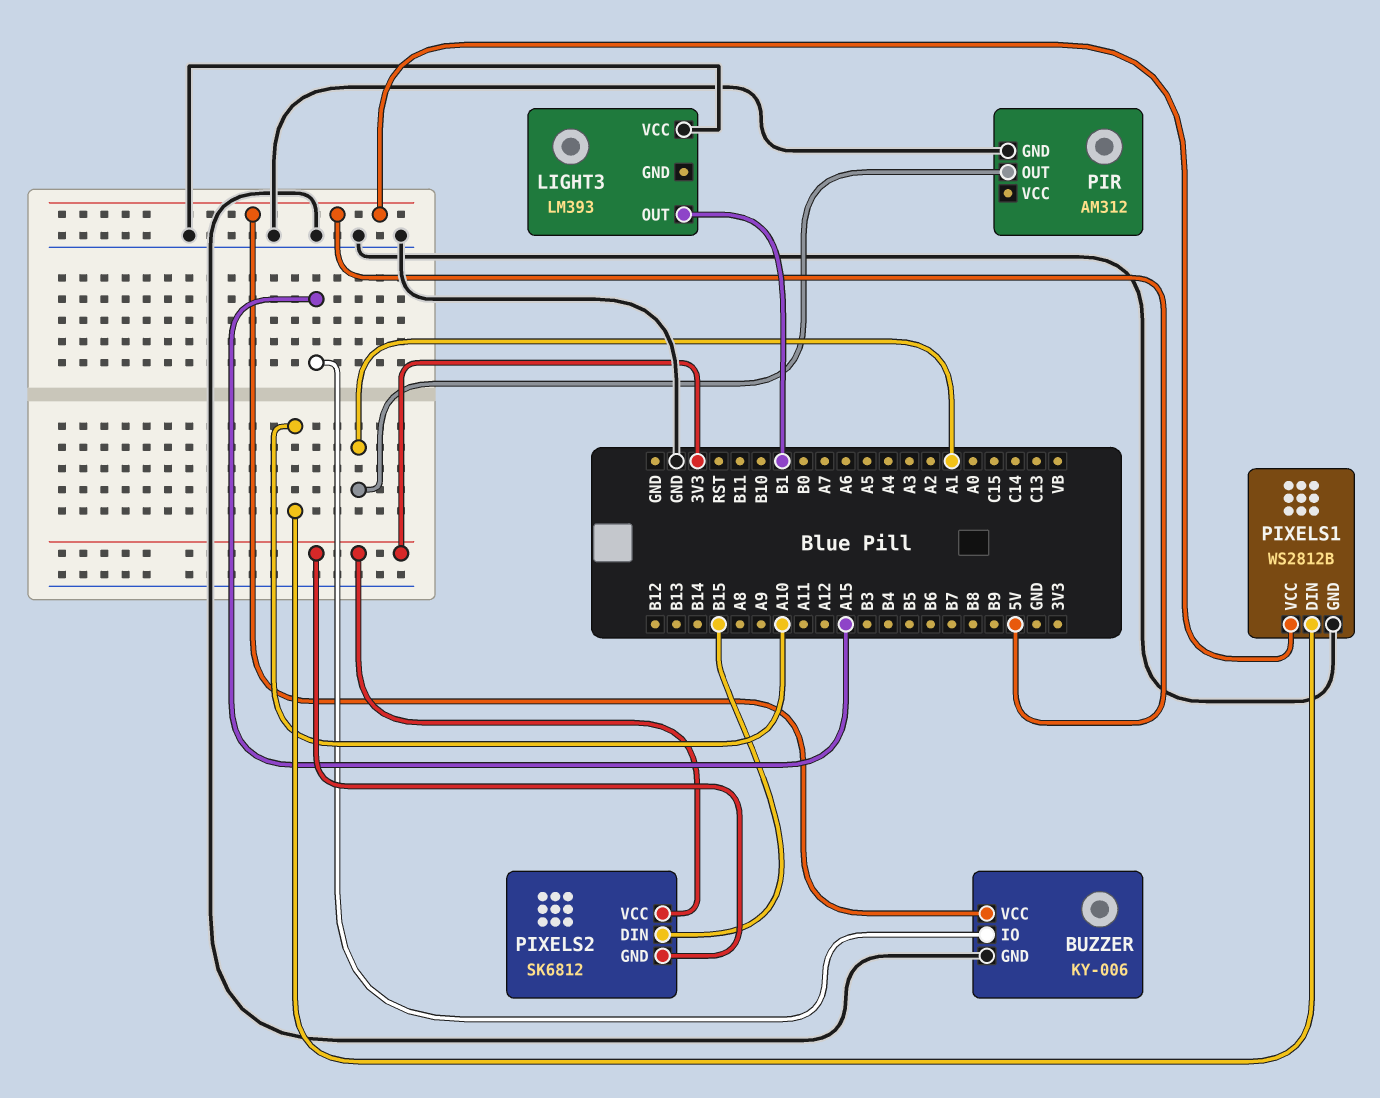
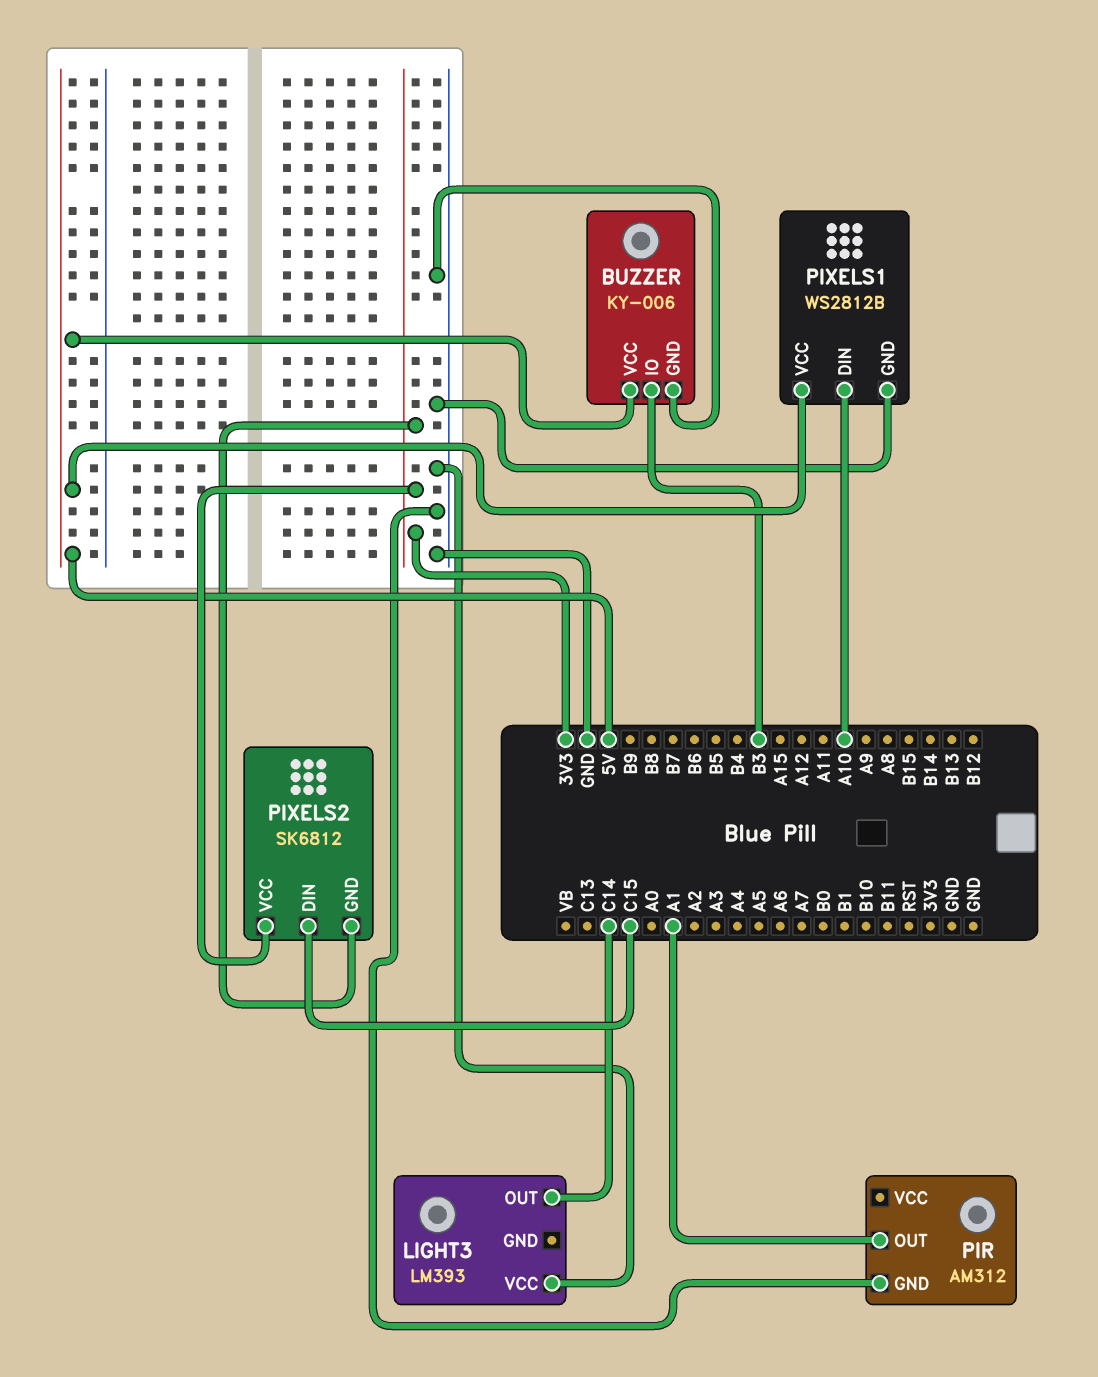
BUZZER pin IO: A15 -> B3
LIGHT3 pin OUT: B1 -> C14
PIXELS2 pin DIN: B15 -> C15

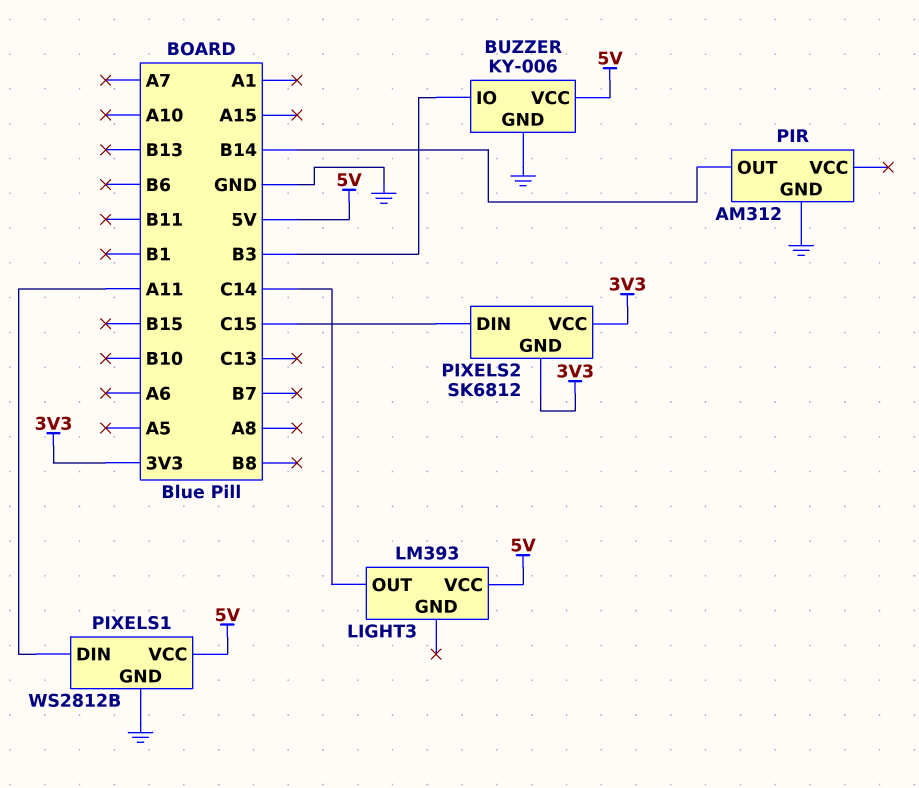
LIGHT3 pin VCC: GND -> 5V
PIR pin OUT: A1 -> B14
PIXELS1 pin DIN: A10 -> A11

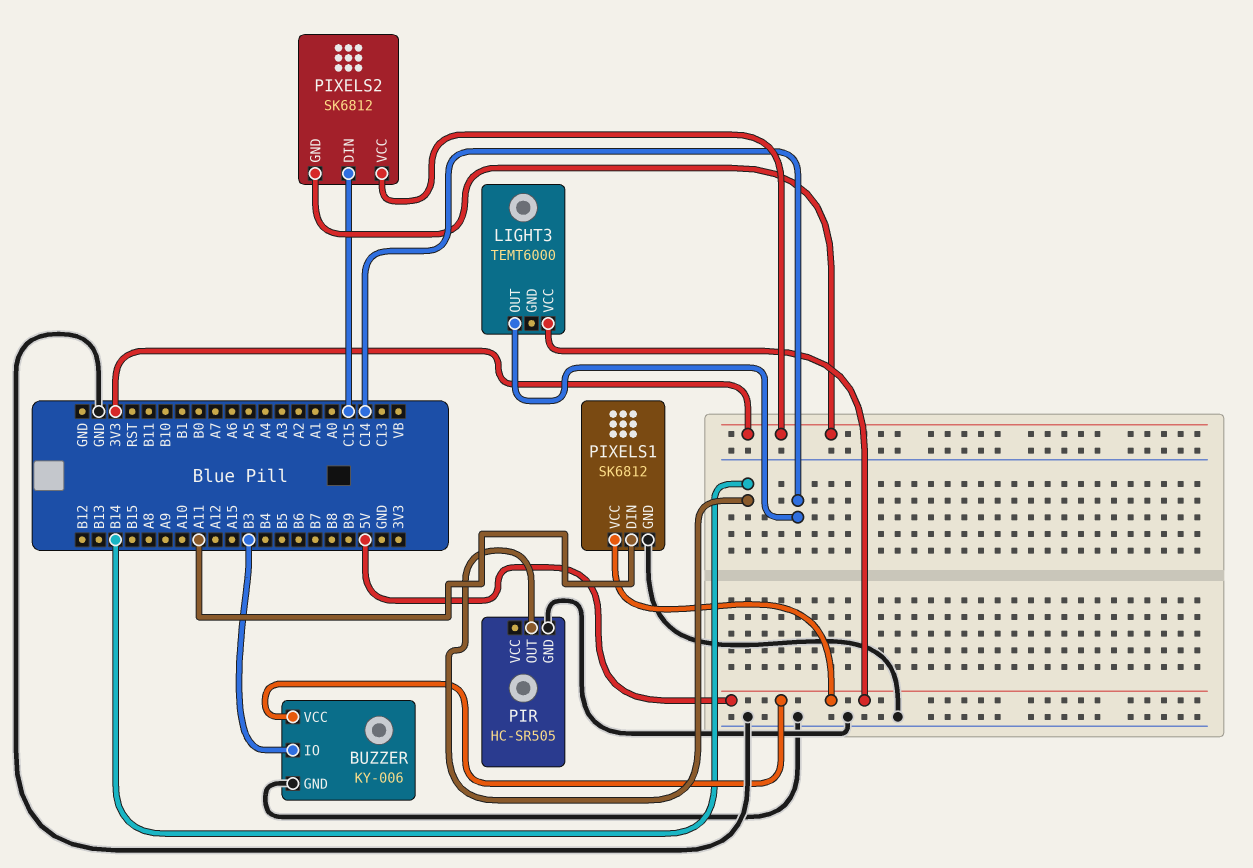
LIGHT3: LM393 -> TEMT6000
PIR: AM312 -> HC-SR505
PIXELS1: WS2812B -> SK6812

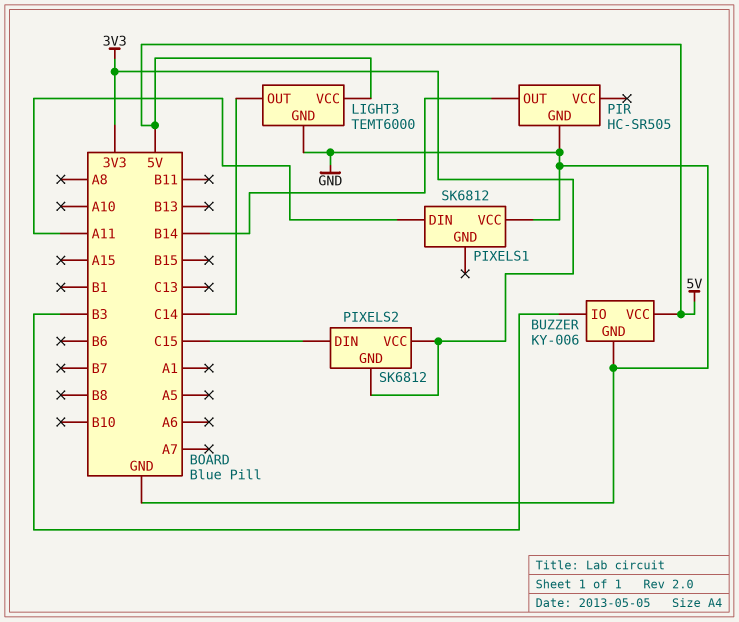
LIGHT3 pin GND: none -> GND
PIXELS1 pin GND: GND -> none
PIXELS1 pin VCC: 5V -> GND

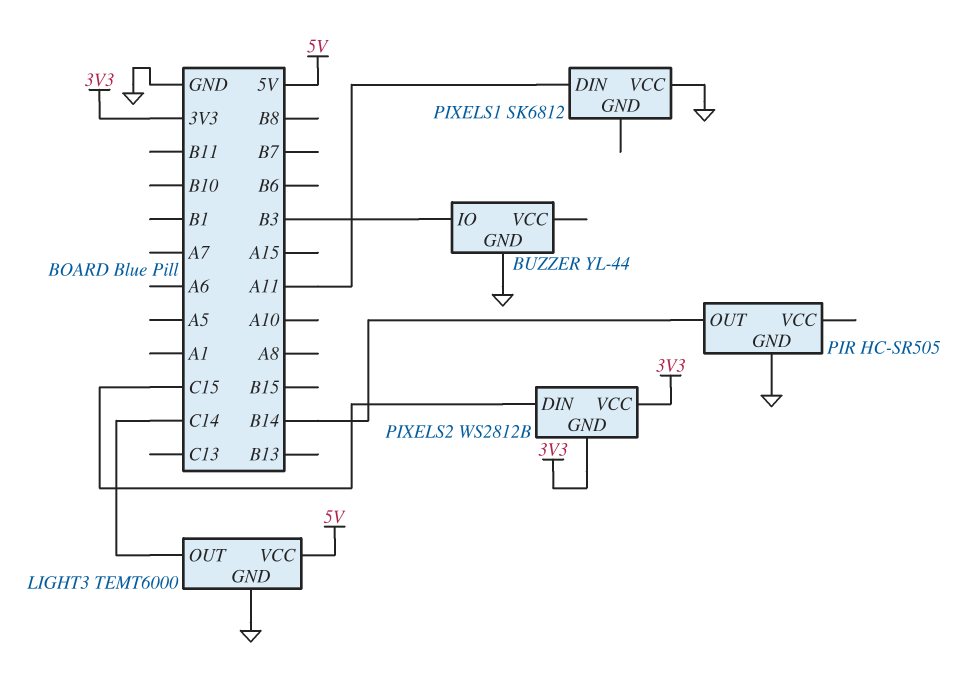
BUZZER: KY-006 -> YL-44
BUZZER pin VCC: 5V -> none
PIXELS2: SK6812 -> WS2812B

